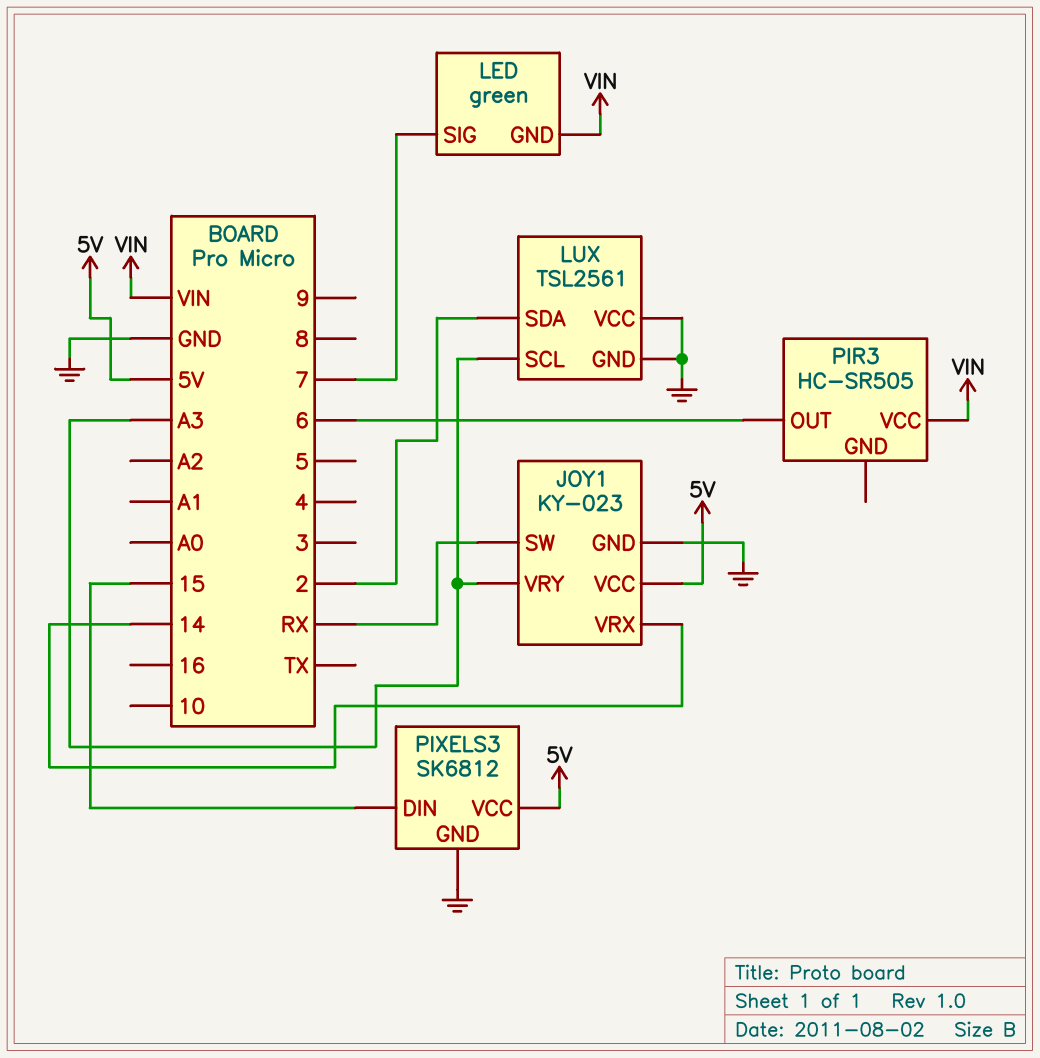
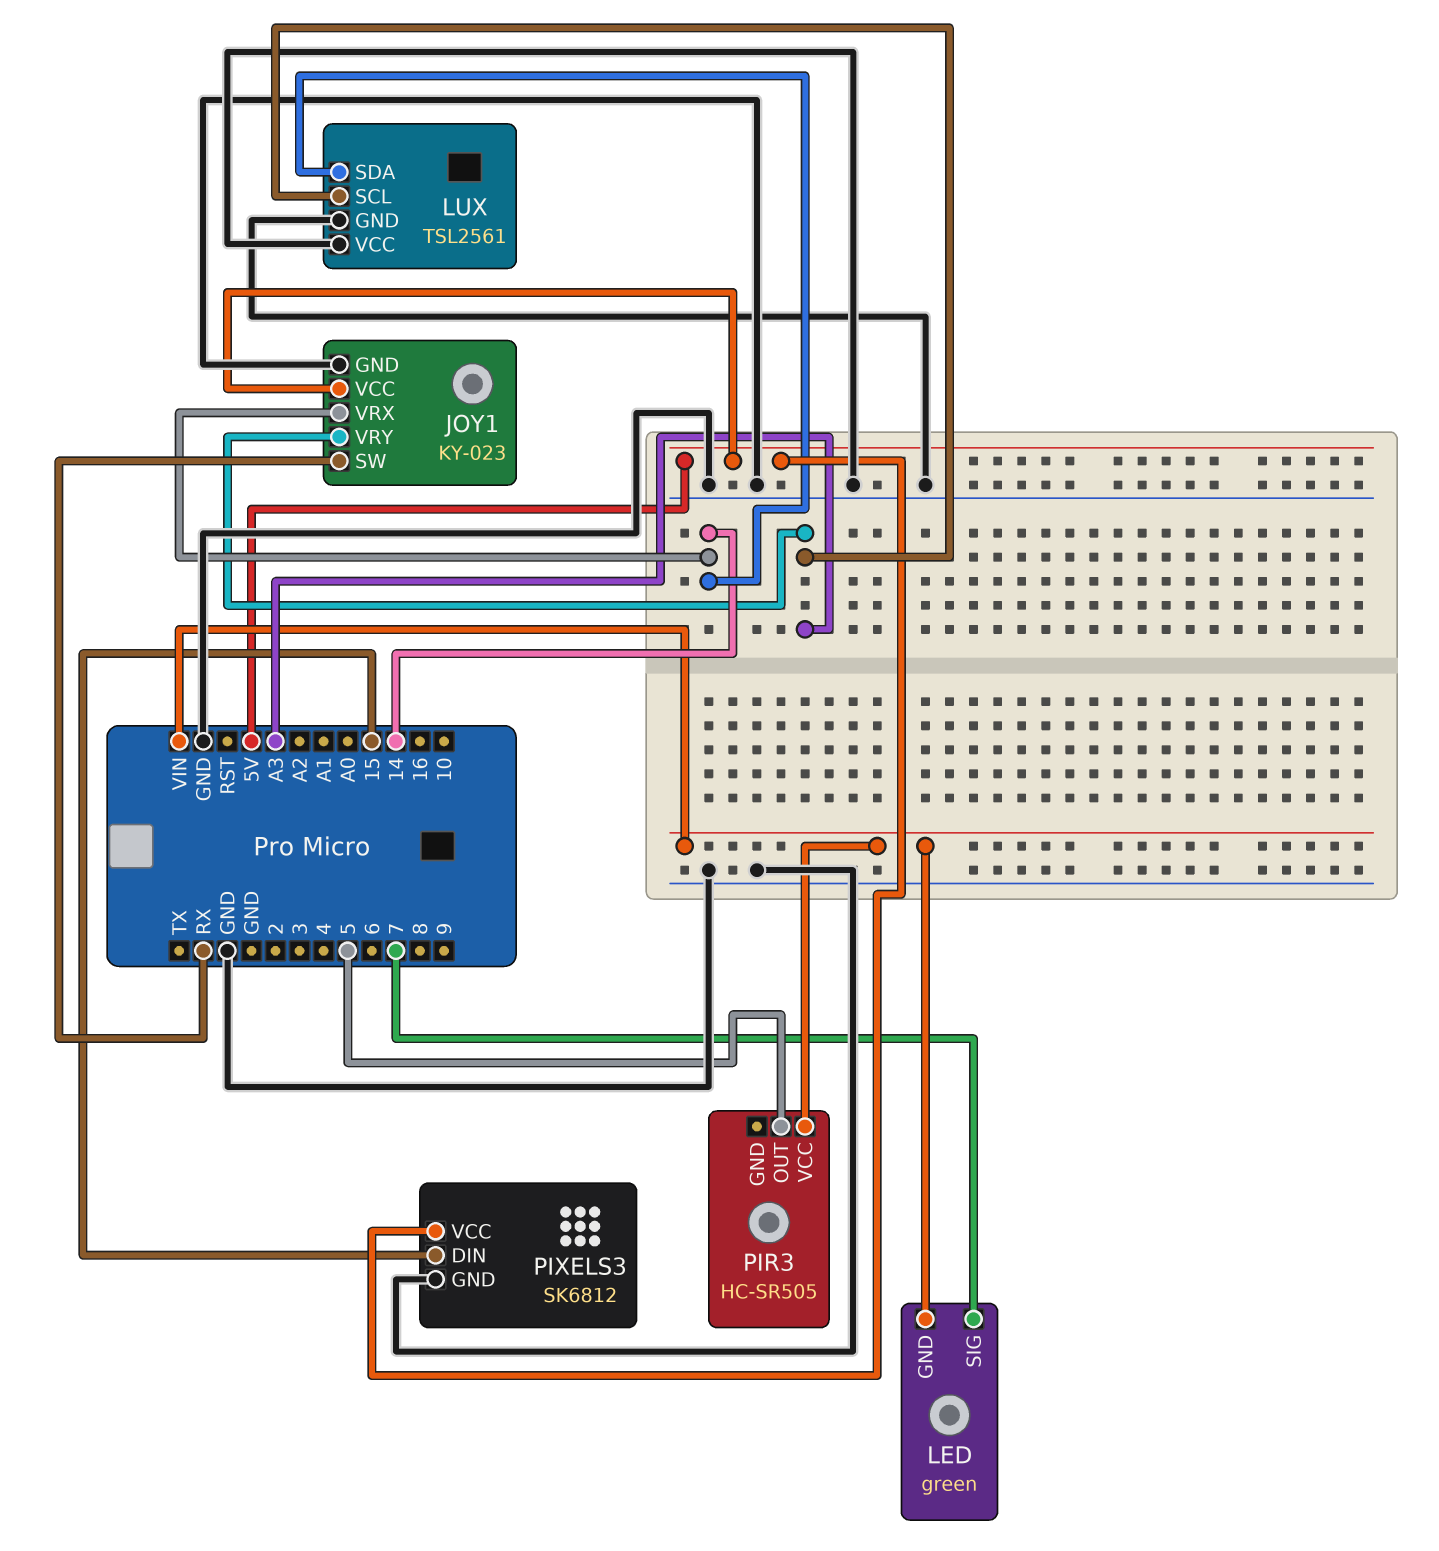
LUX pin SDA: 2 -> 14
PIR3 pin OUT: 6 -> 5

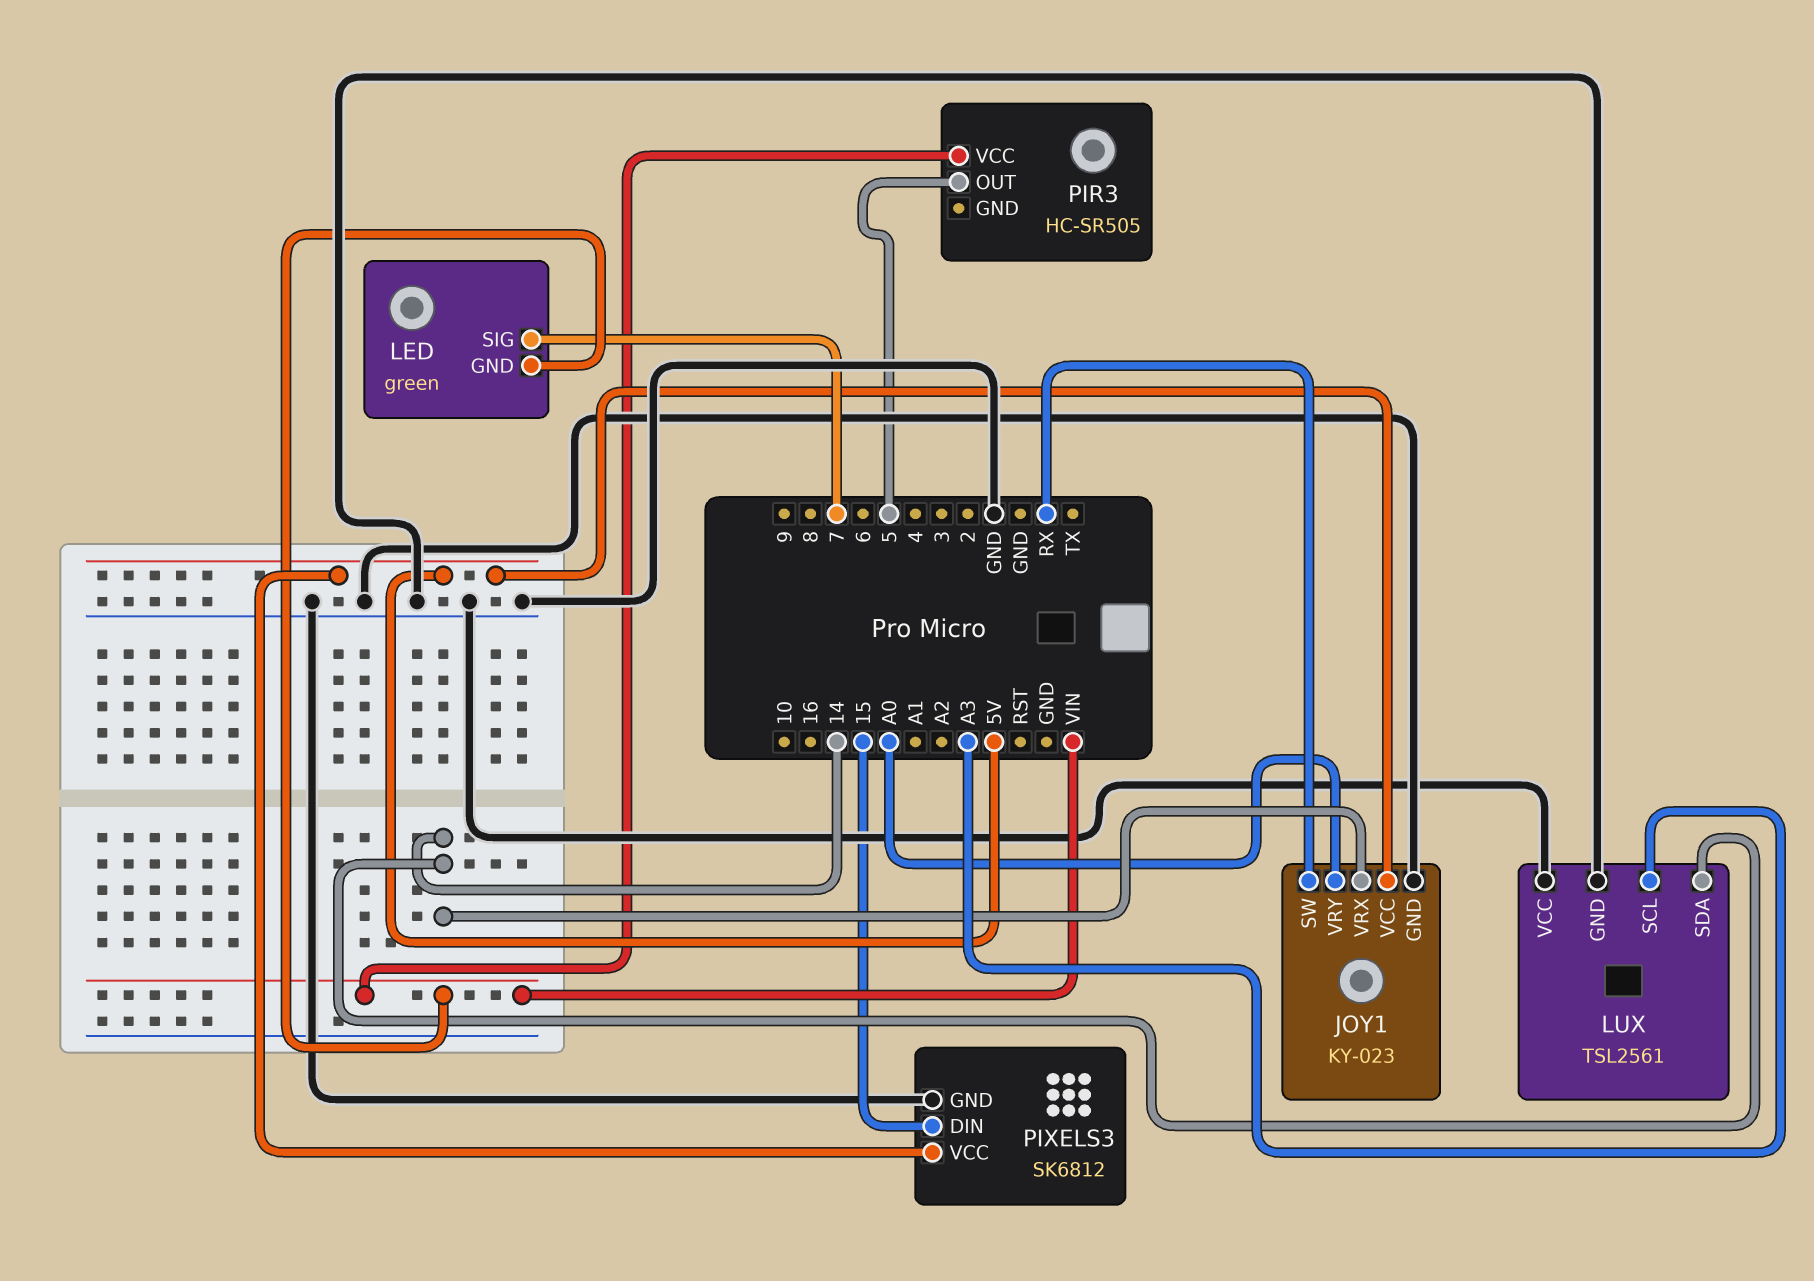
JOY1 pin VRY: A3 -> A0

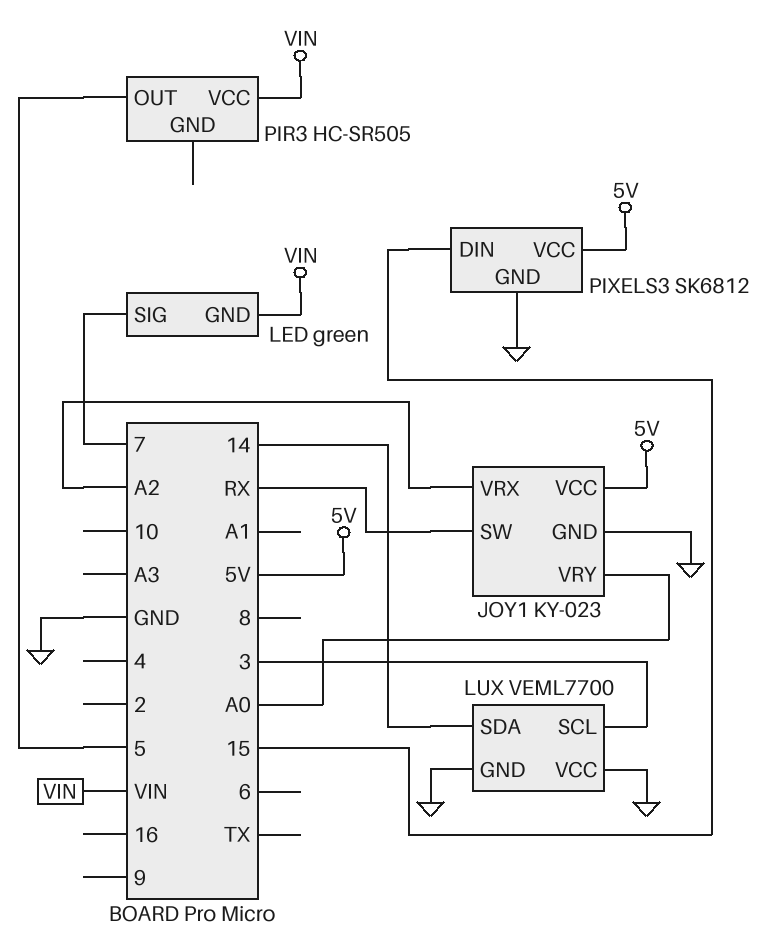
JOY1 pin VRX: 14 -> A2
LUX: TSL2561 -> VEML7700
LUX pin SCL: A3 -> 3

